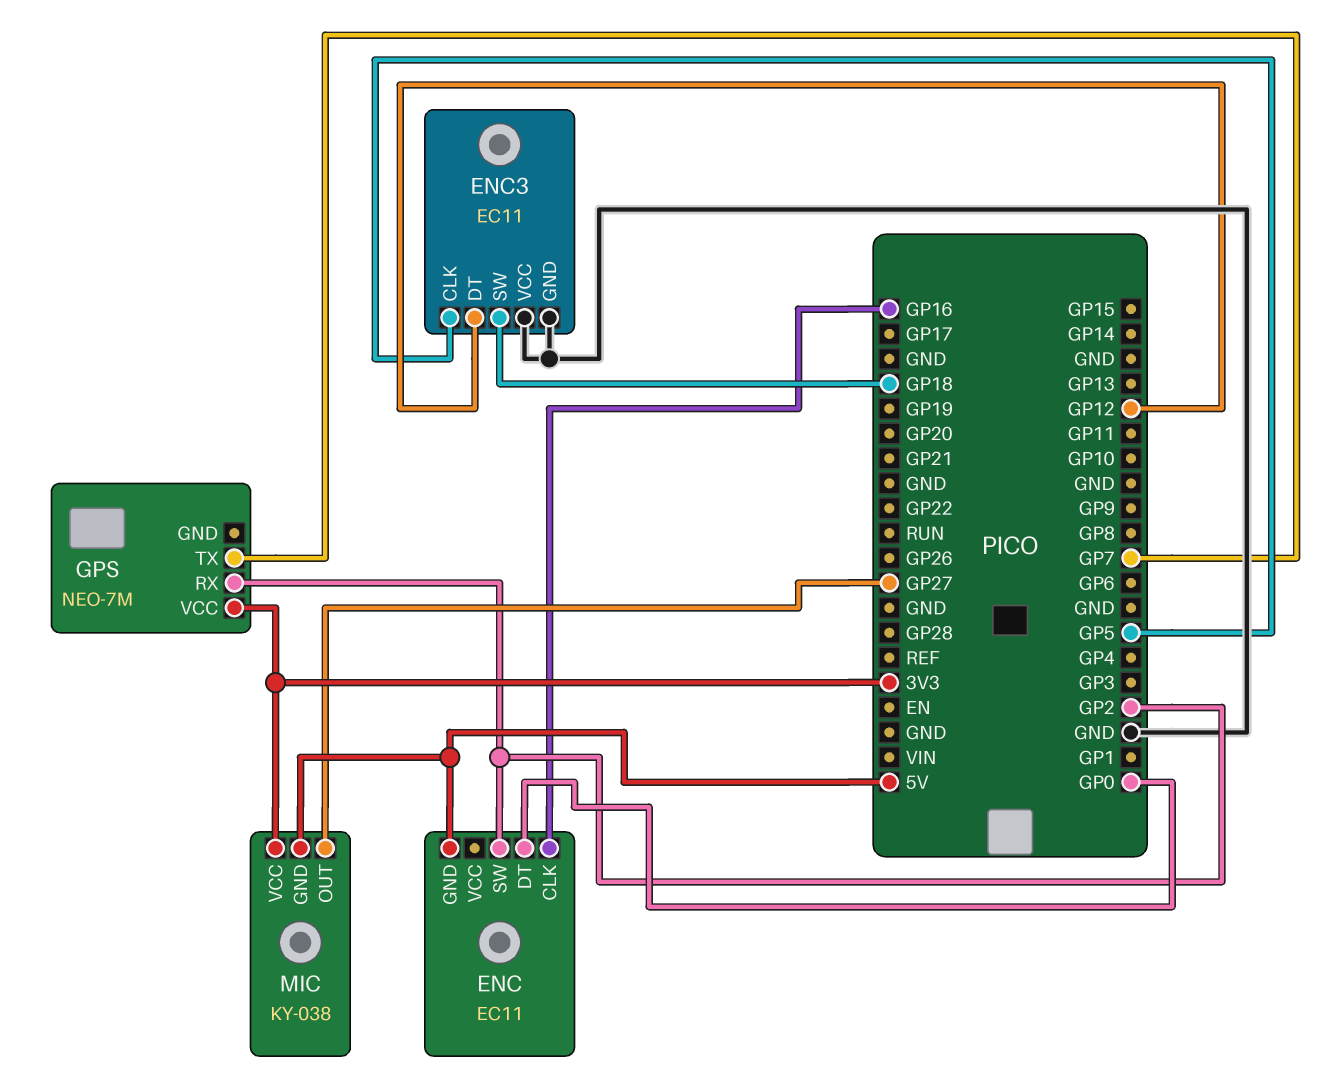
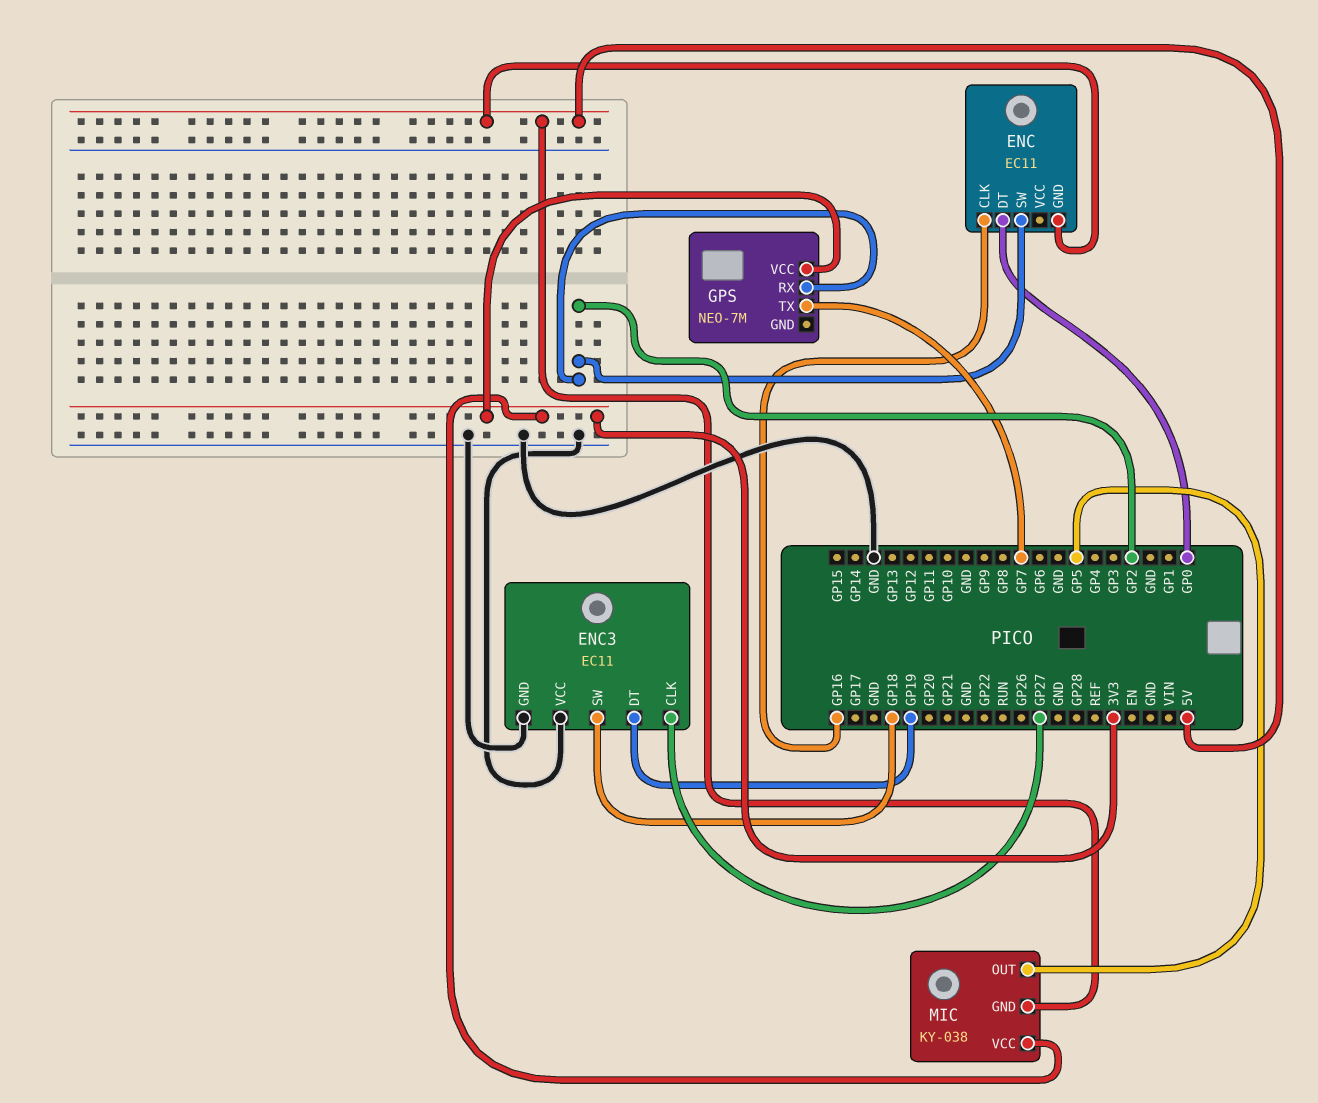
ENC3 pin CLK: GP5 -> GP27
ENC3 pin DT: GP12 -> GP19
MIC pin OUT: GP27 -> GP5

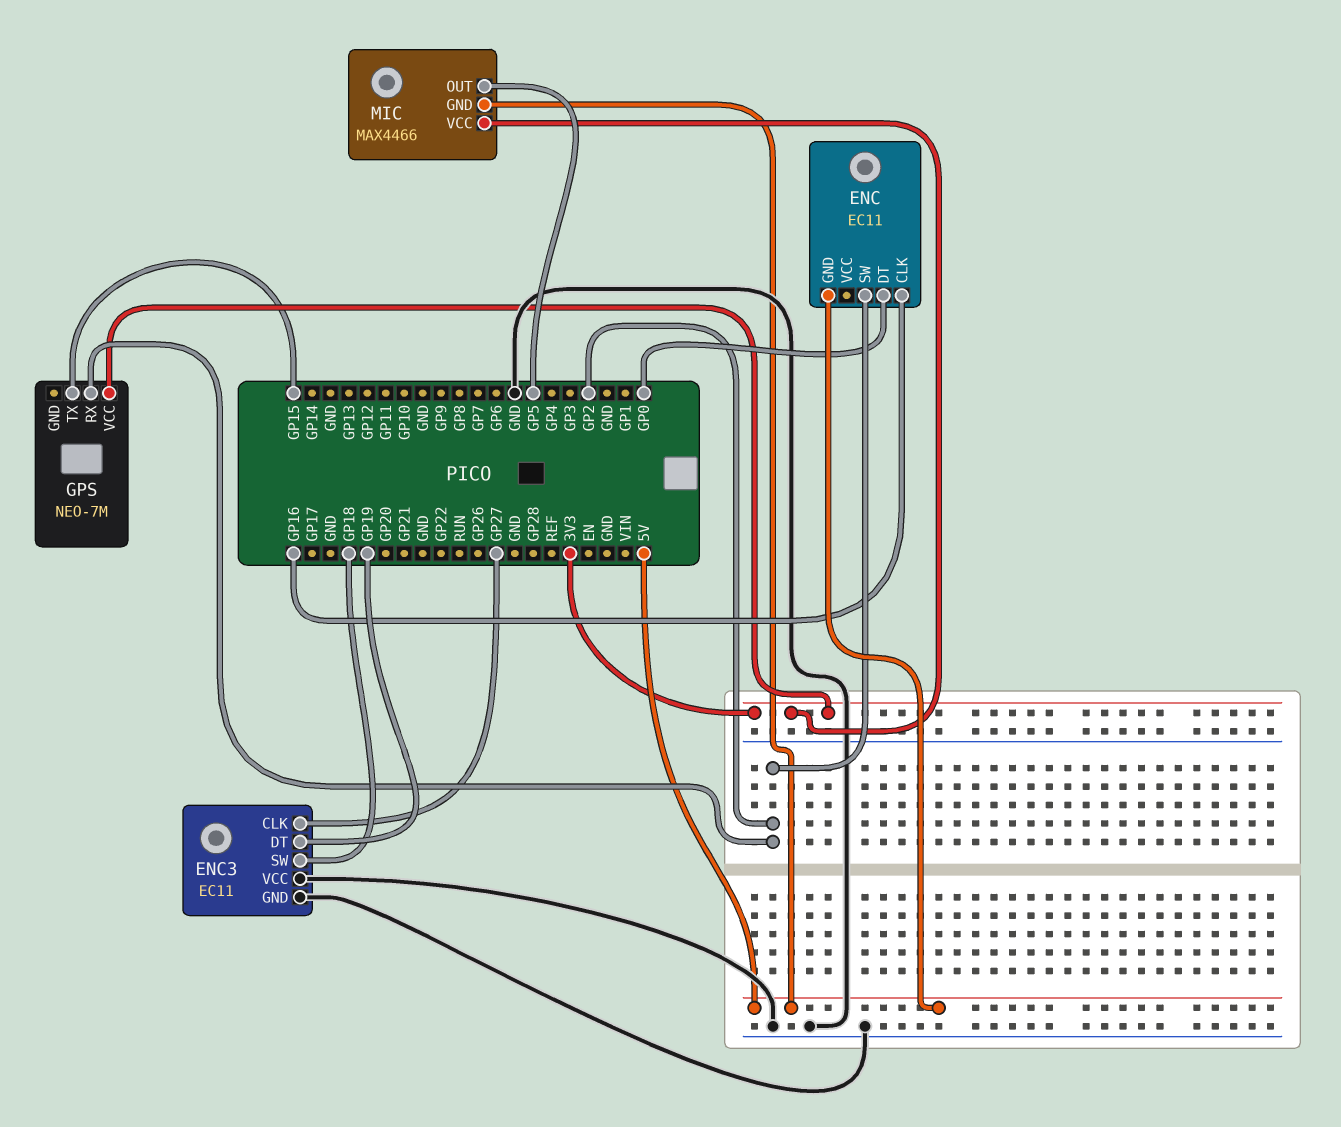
GPS pin TX: GP7 -> GP15
MIC: KY-038 -> MAX4466

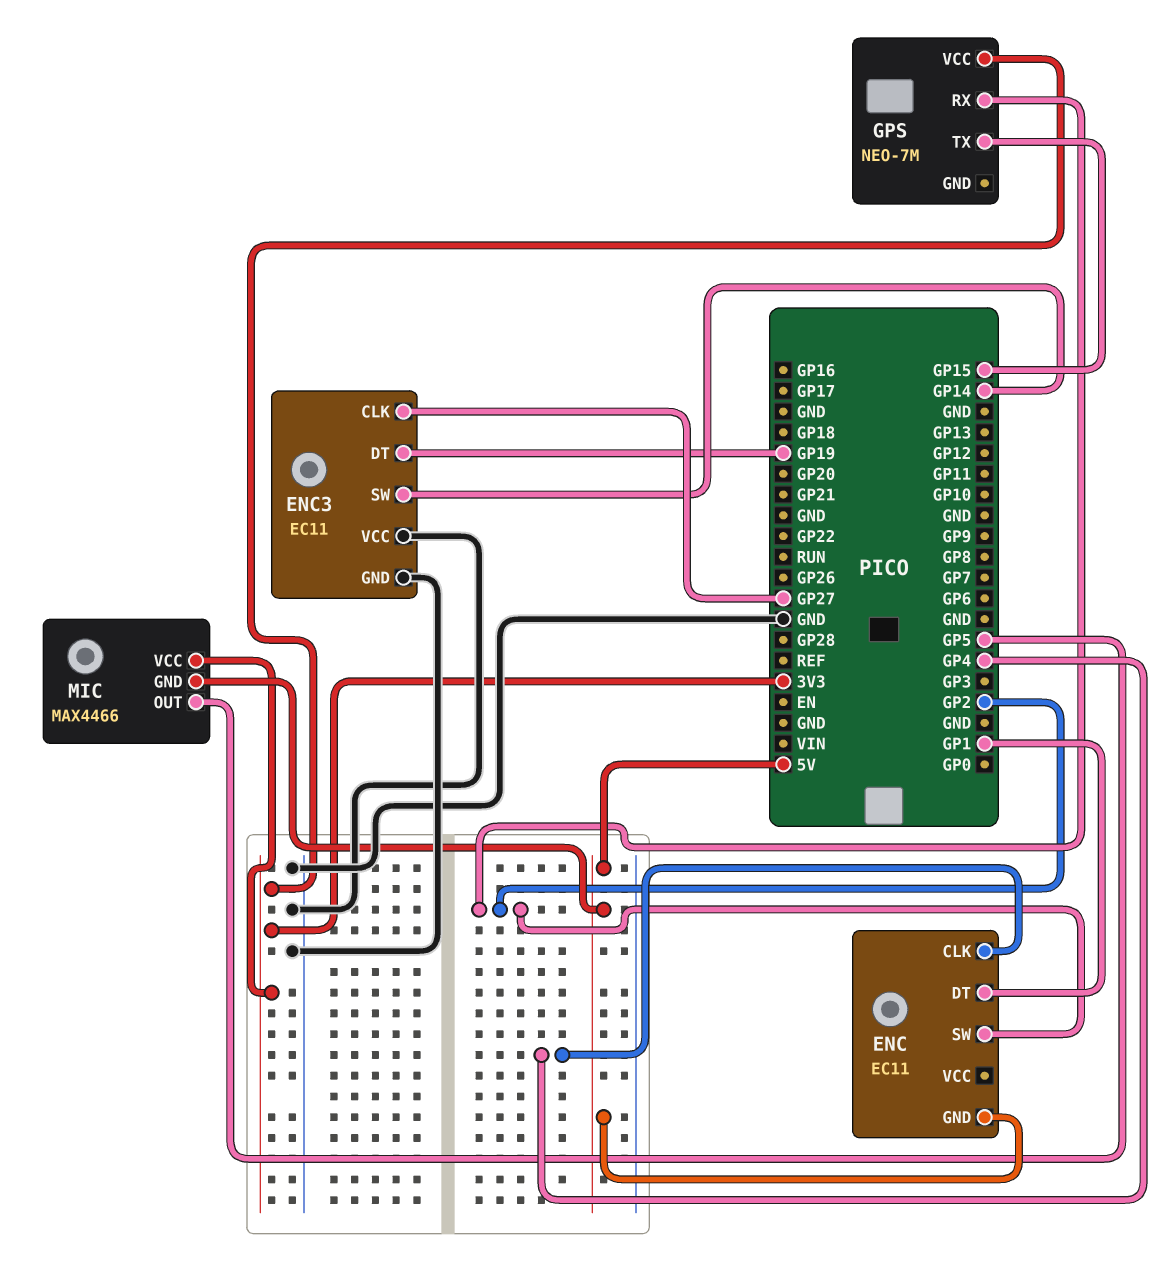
ENC pin CLK: GP16 -> GP4
ENC pin DT: GP0 -> GP1
ENC3 pin SW: GP18 -> GP14

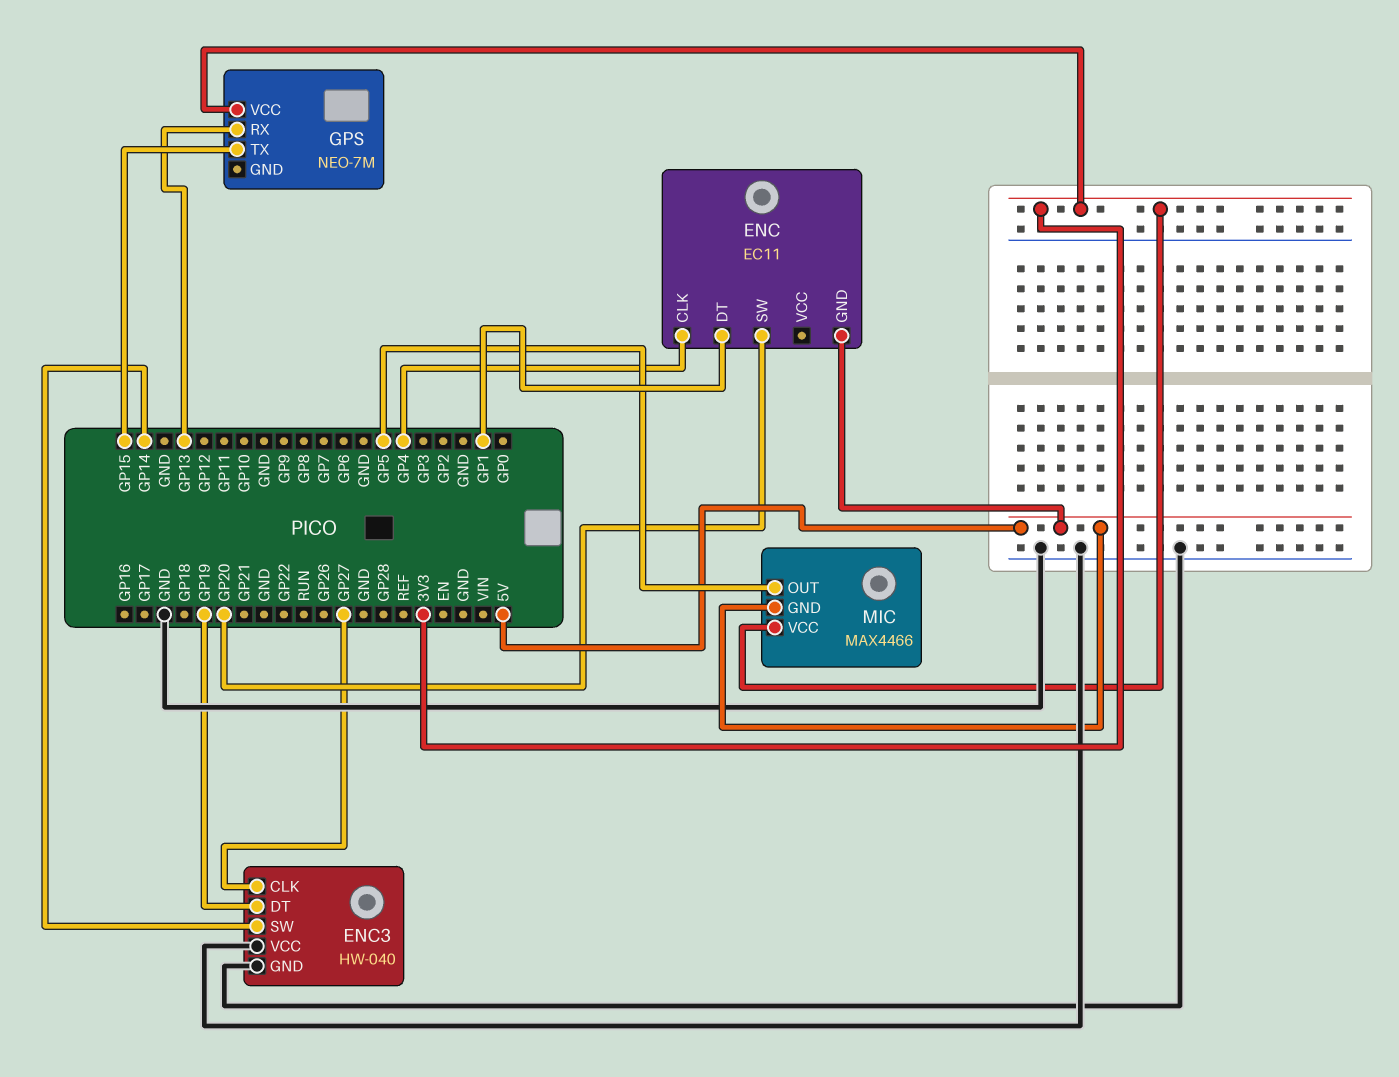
ENC pin SW: GP2 -> GP20
ENC3: EC11 -> HW-040
GPS pin RX: GP2 -> GP13

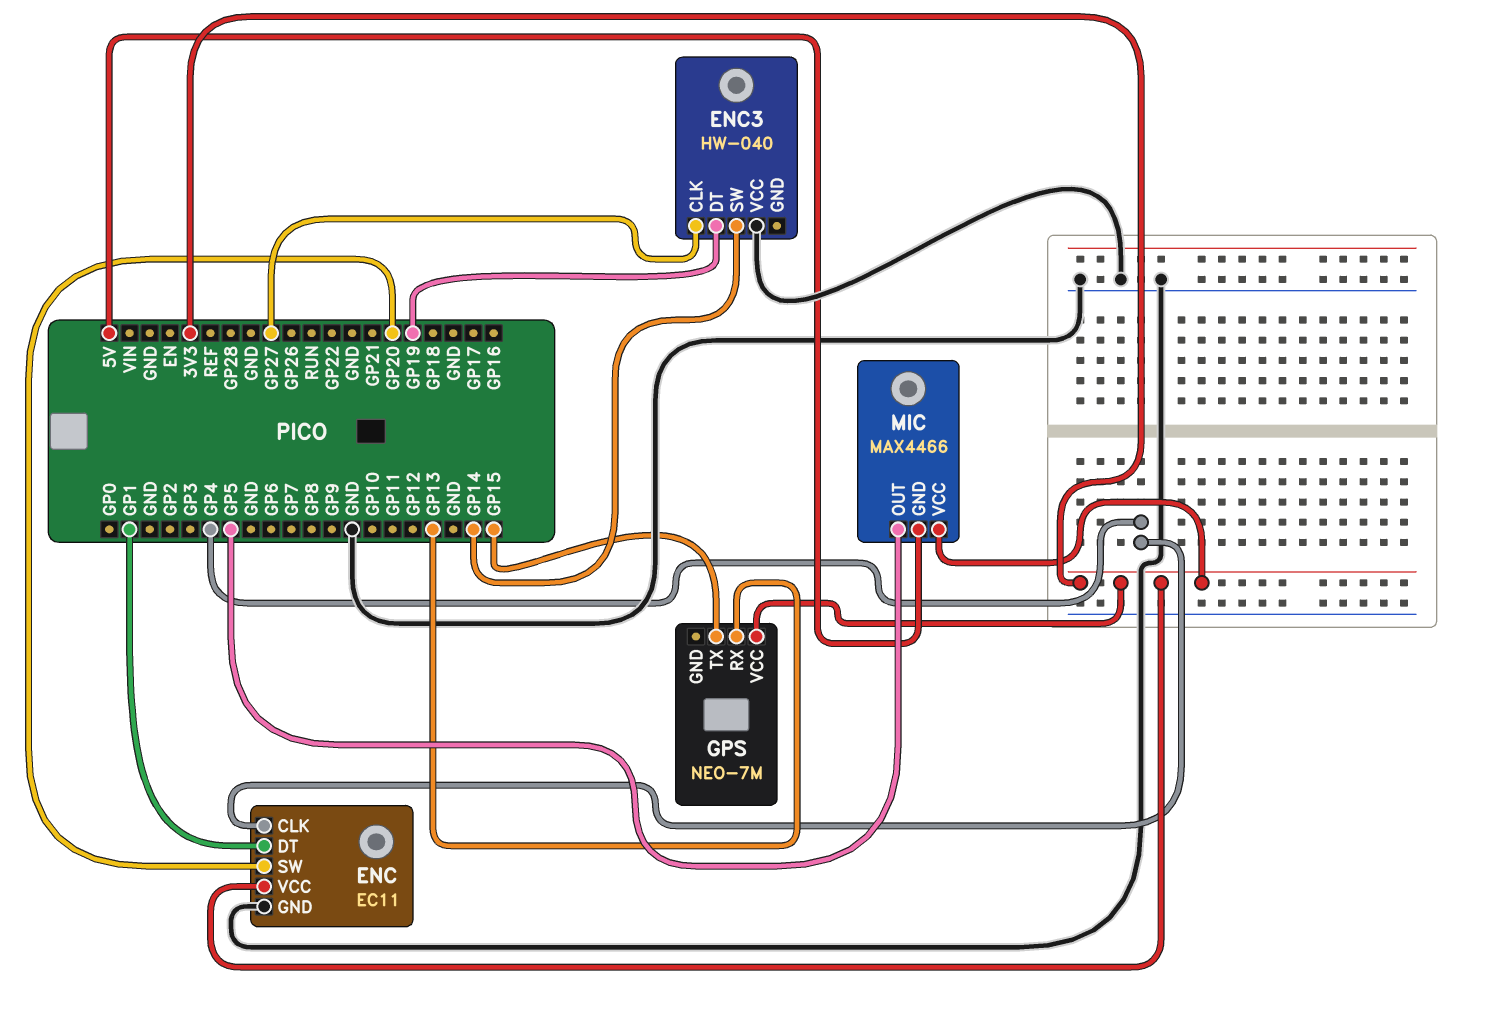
ENC pin GND: 5V -> GND
ENC pin VCC: none -> 3V3
ENC3 pin GND: GND -> none

